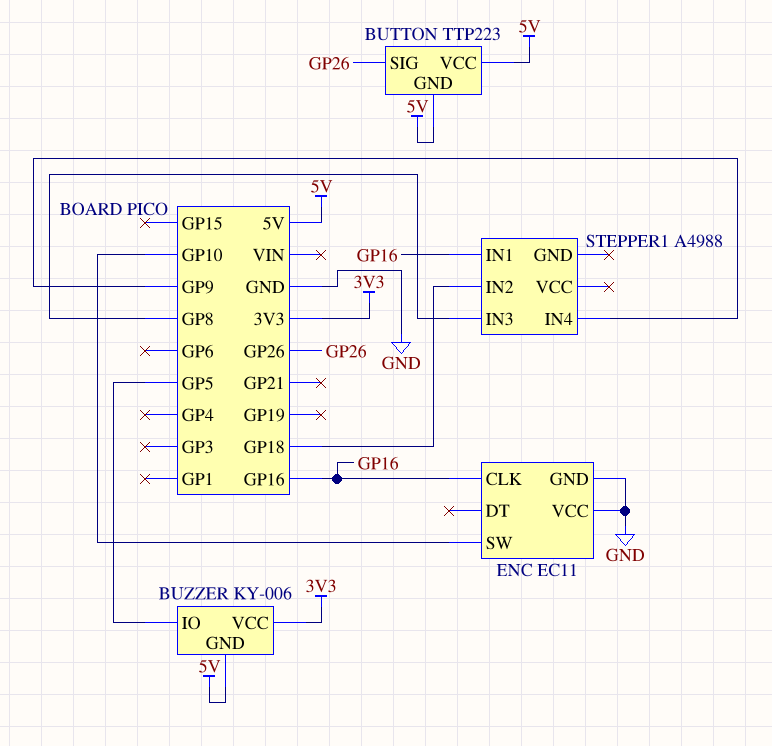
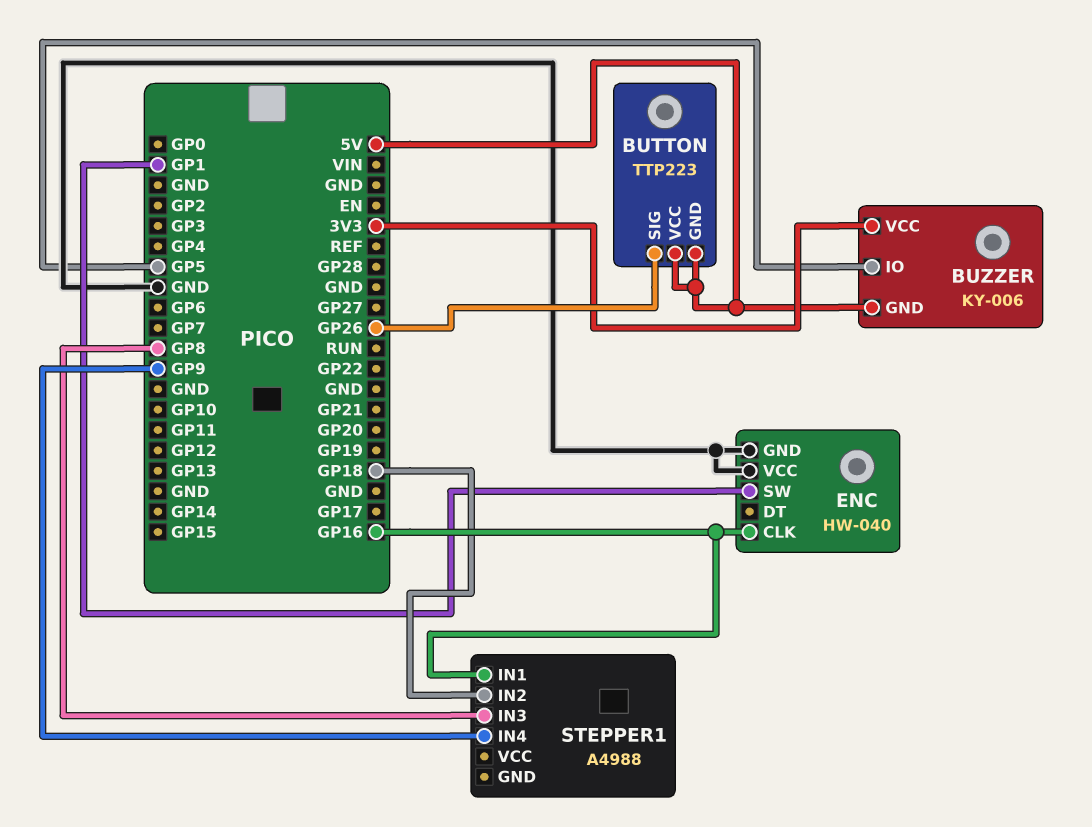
ENC: EC11 -> HW-040
ENC pin SW: GP10 -> GP1

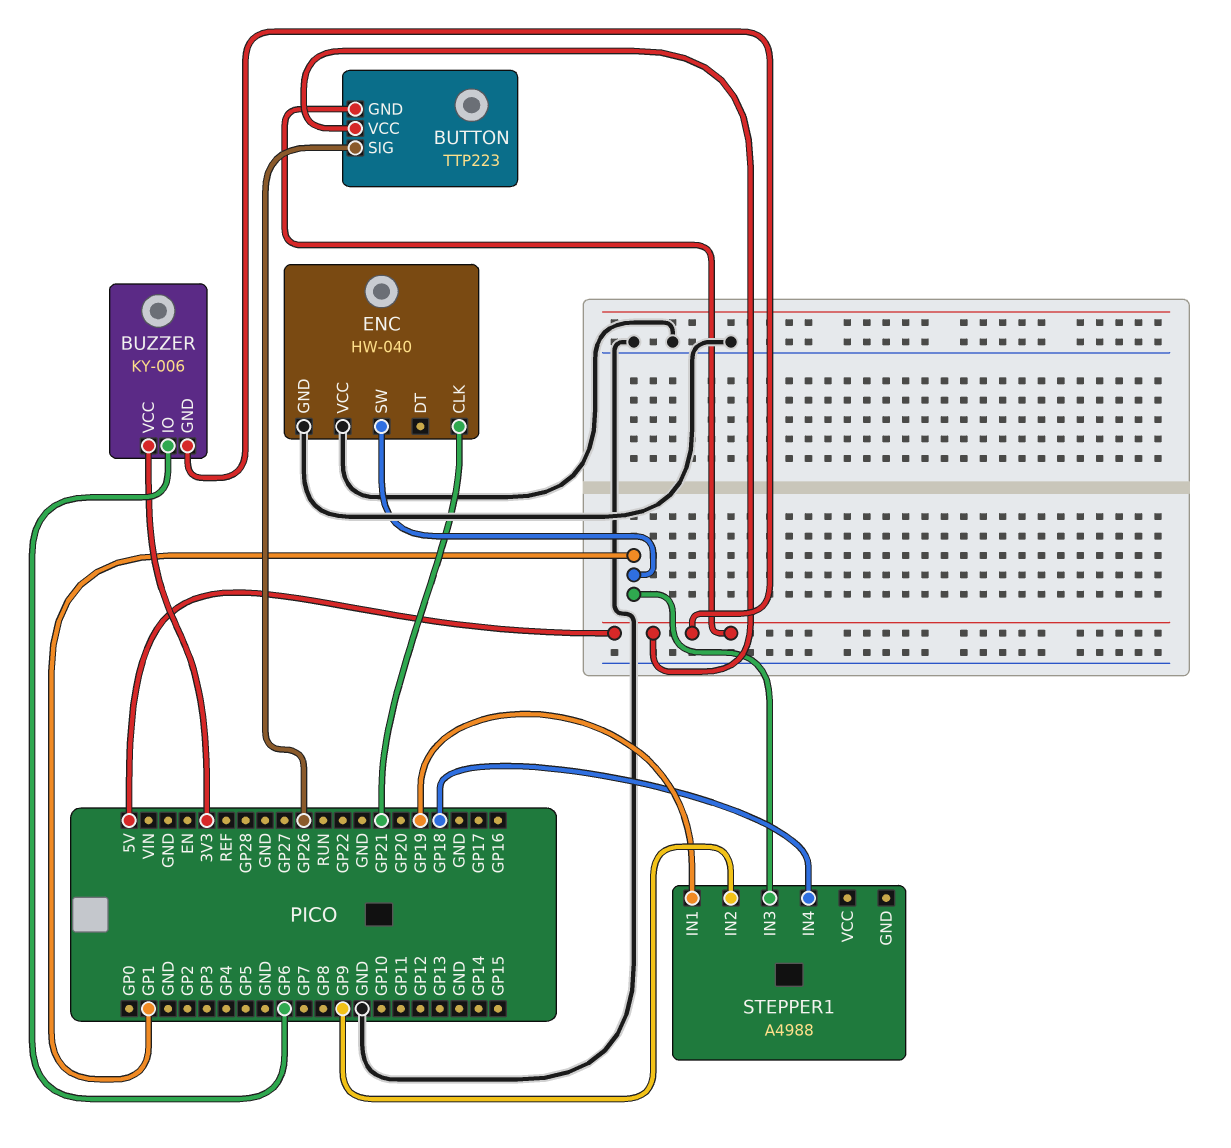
BUZZER pin IO: GP5 -> GP6
ENC pin CLK: GP16 -> GP21
STEPPER1 pin IN1: GP16 -> GP19
STEPPER1 pin IN2: GP18 -> GP9
STEPPER1 pin IN3: GP8 -> GP1
STEPPER1 pin IN4: GP9 -> GP18

